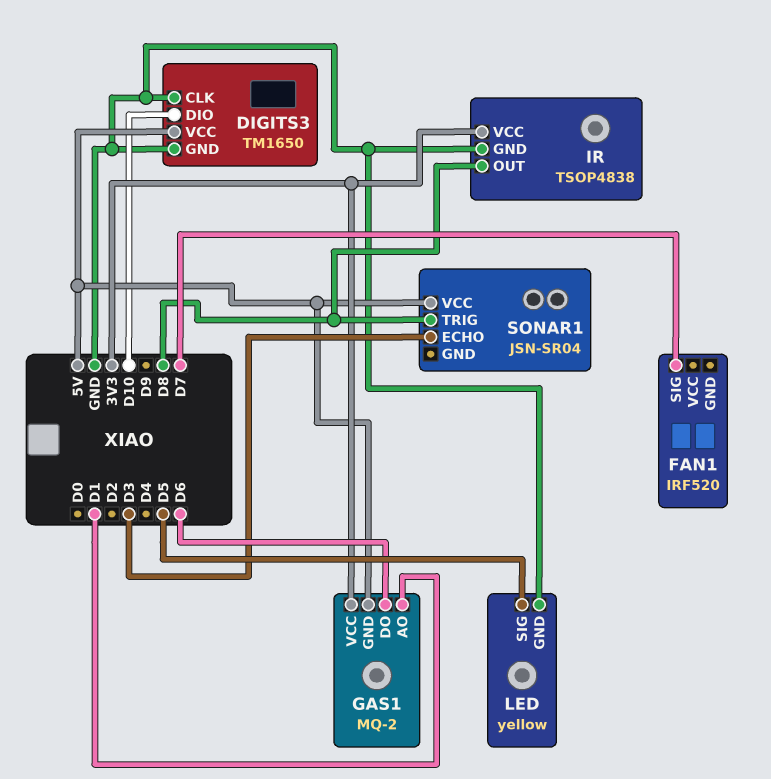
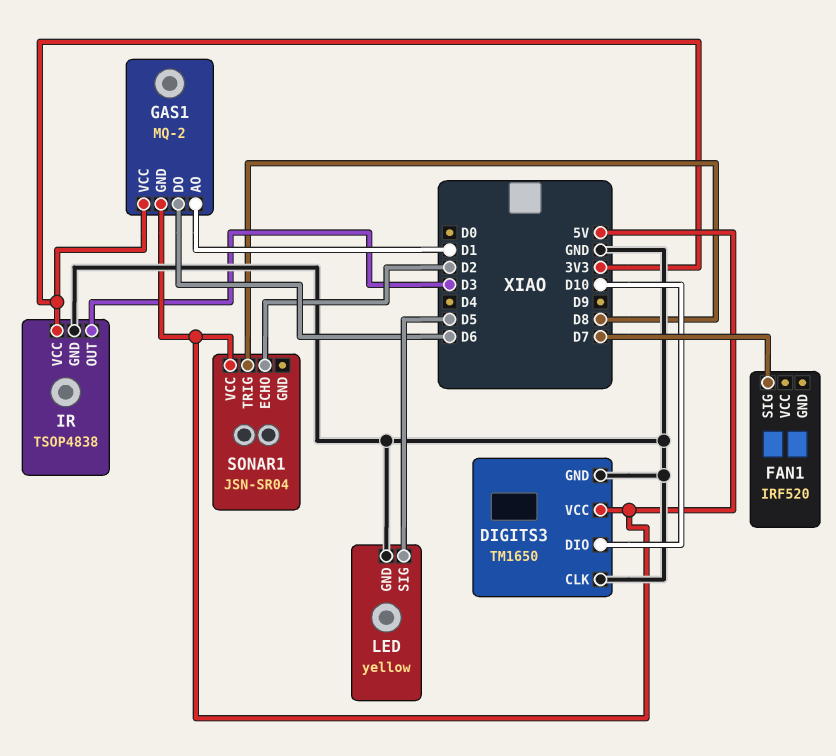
IR pin OUT: D8 -> D3
SONAR1 pin ECHO: D3 -> D2

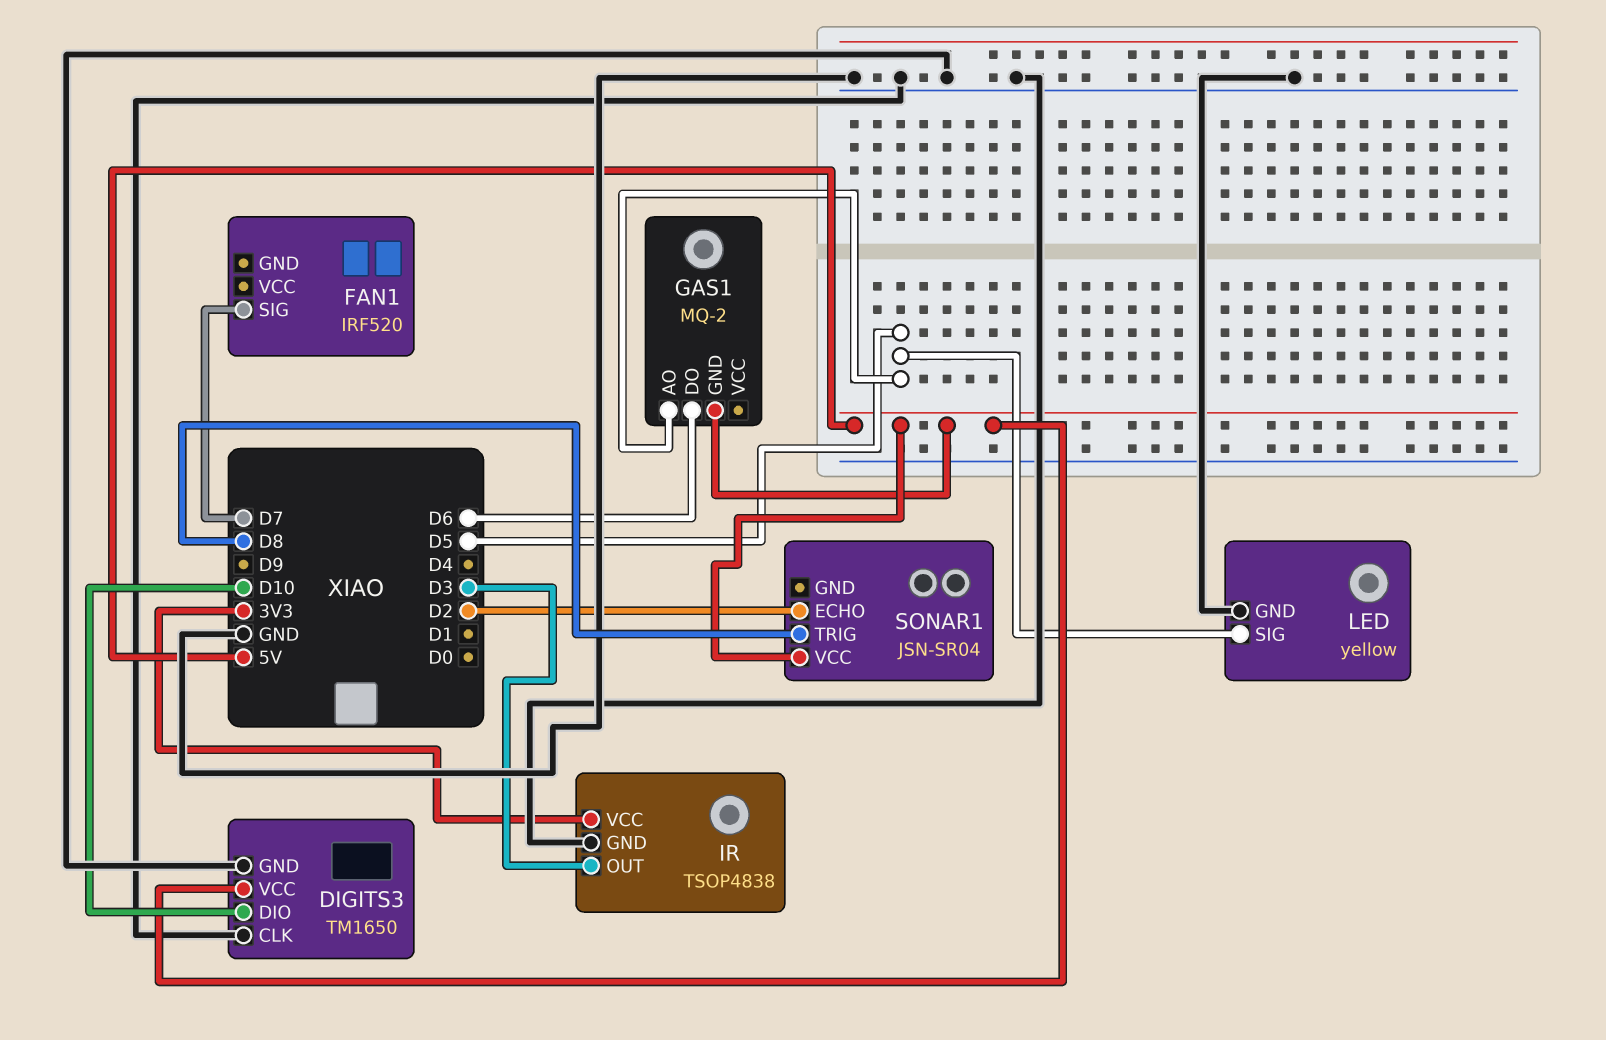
GAS1 pin AO: D1 -> D5
GAS1 pin VCC: 3V3 -> none

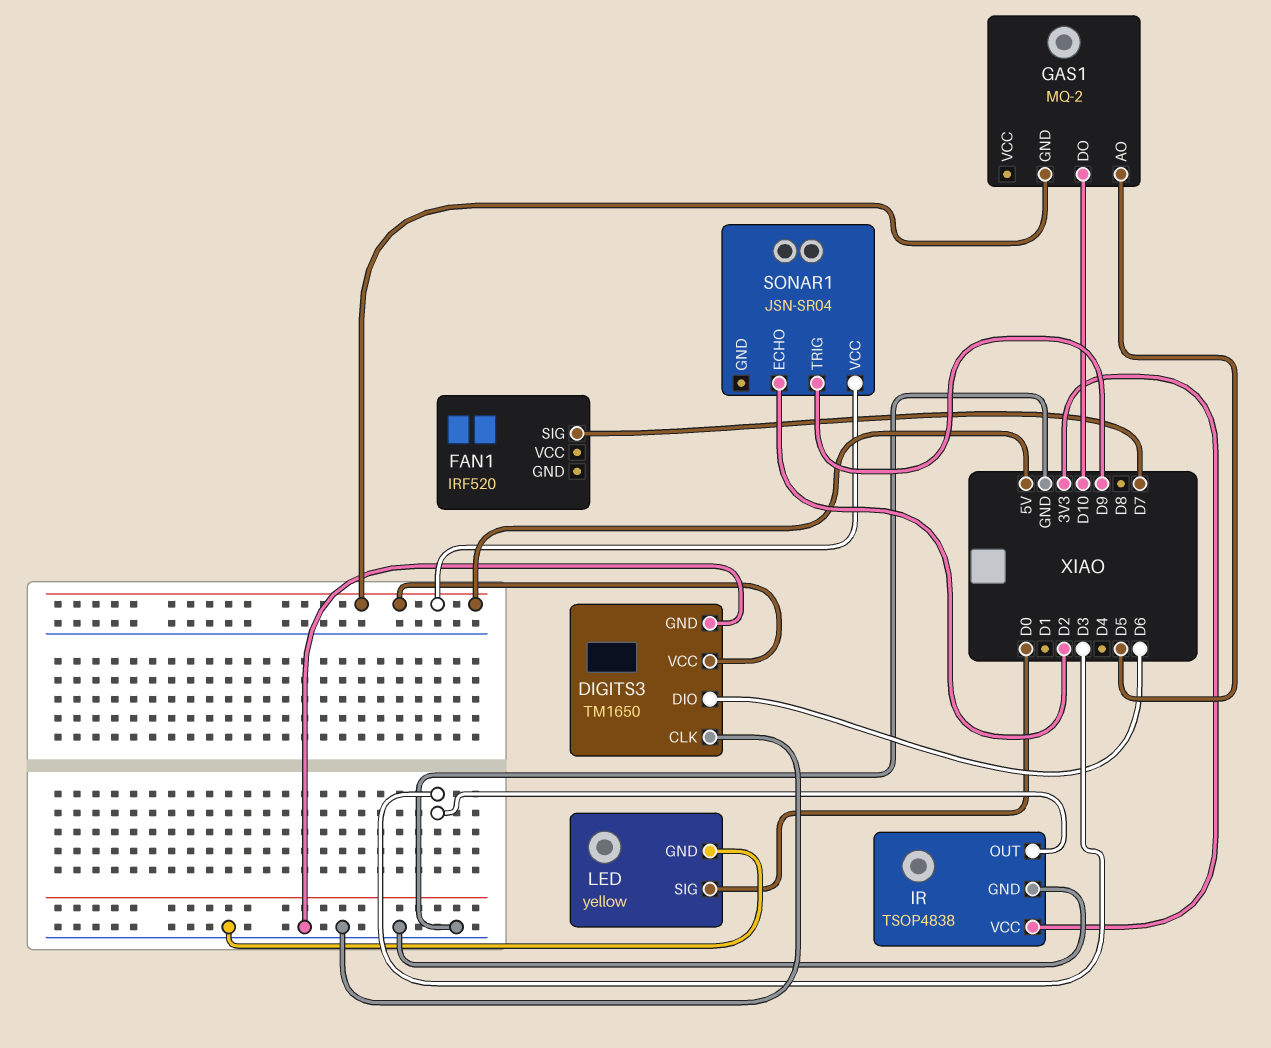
DIGITS3 pin DIO: D10 -> D6
GAS1 pin DO: D6 -> D10
LED pin SIG: D5 -> D0
SONAR1 pin TRIG: D8 -> D9

